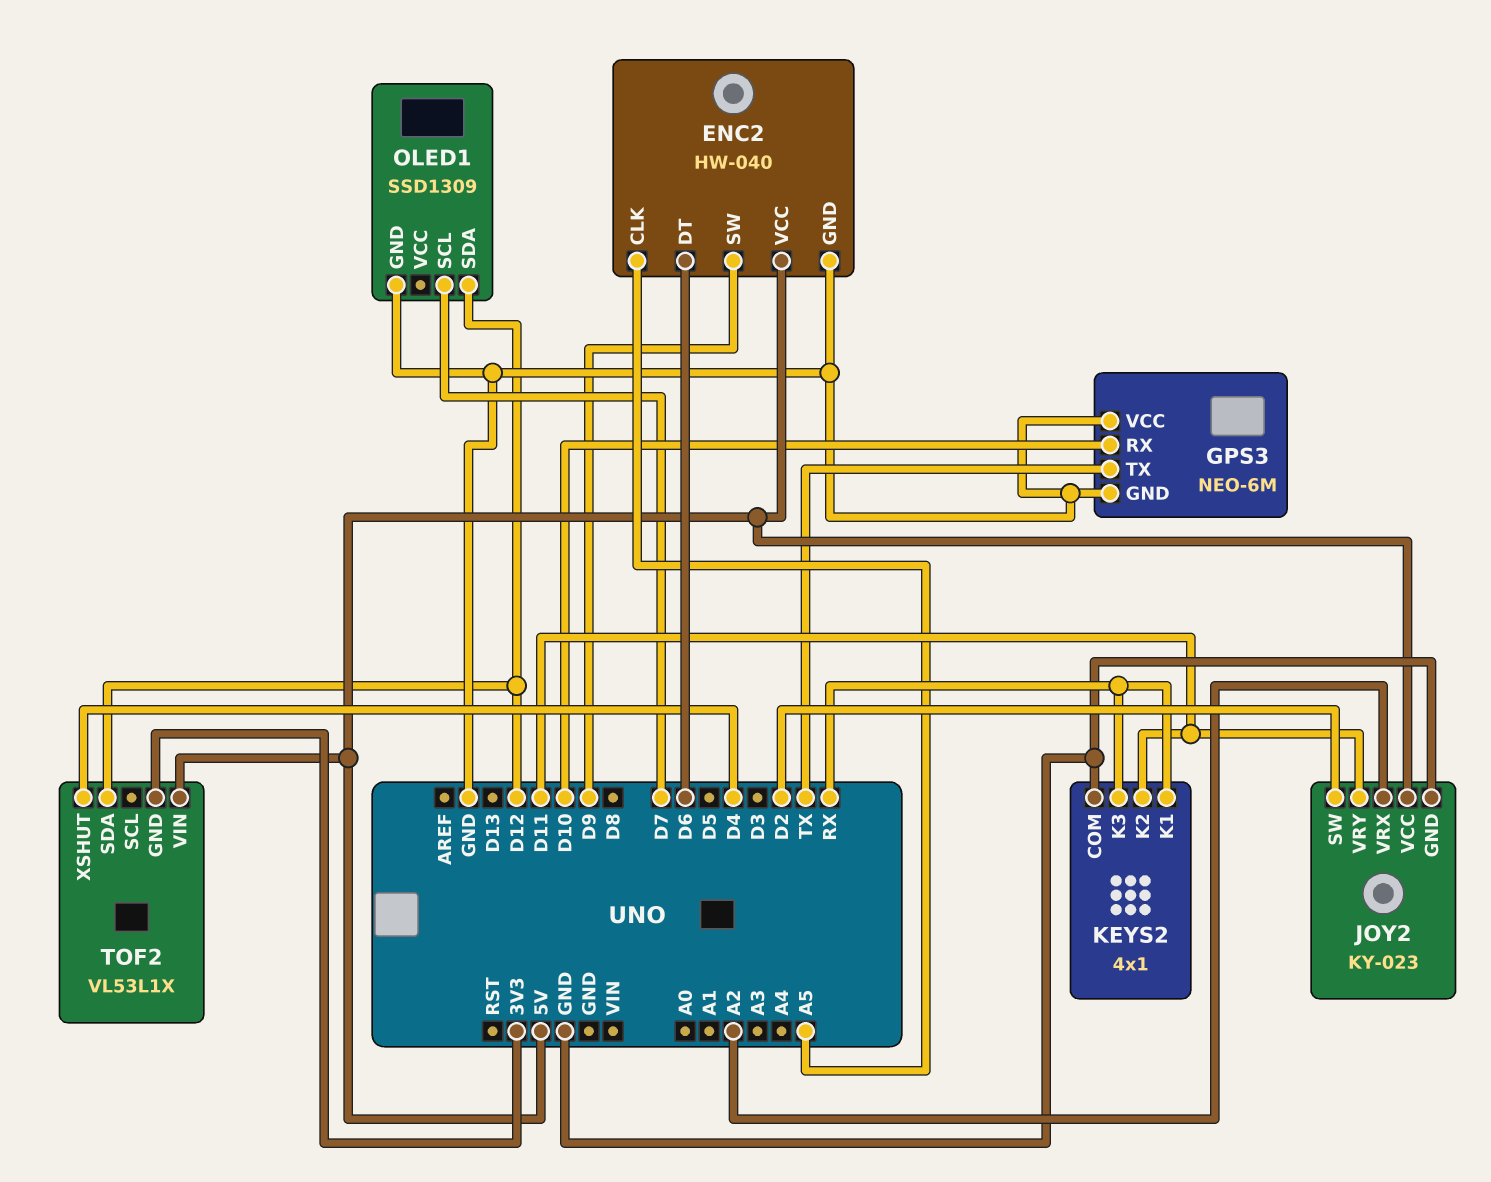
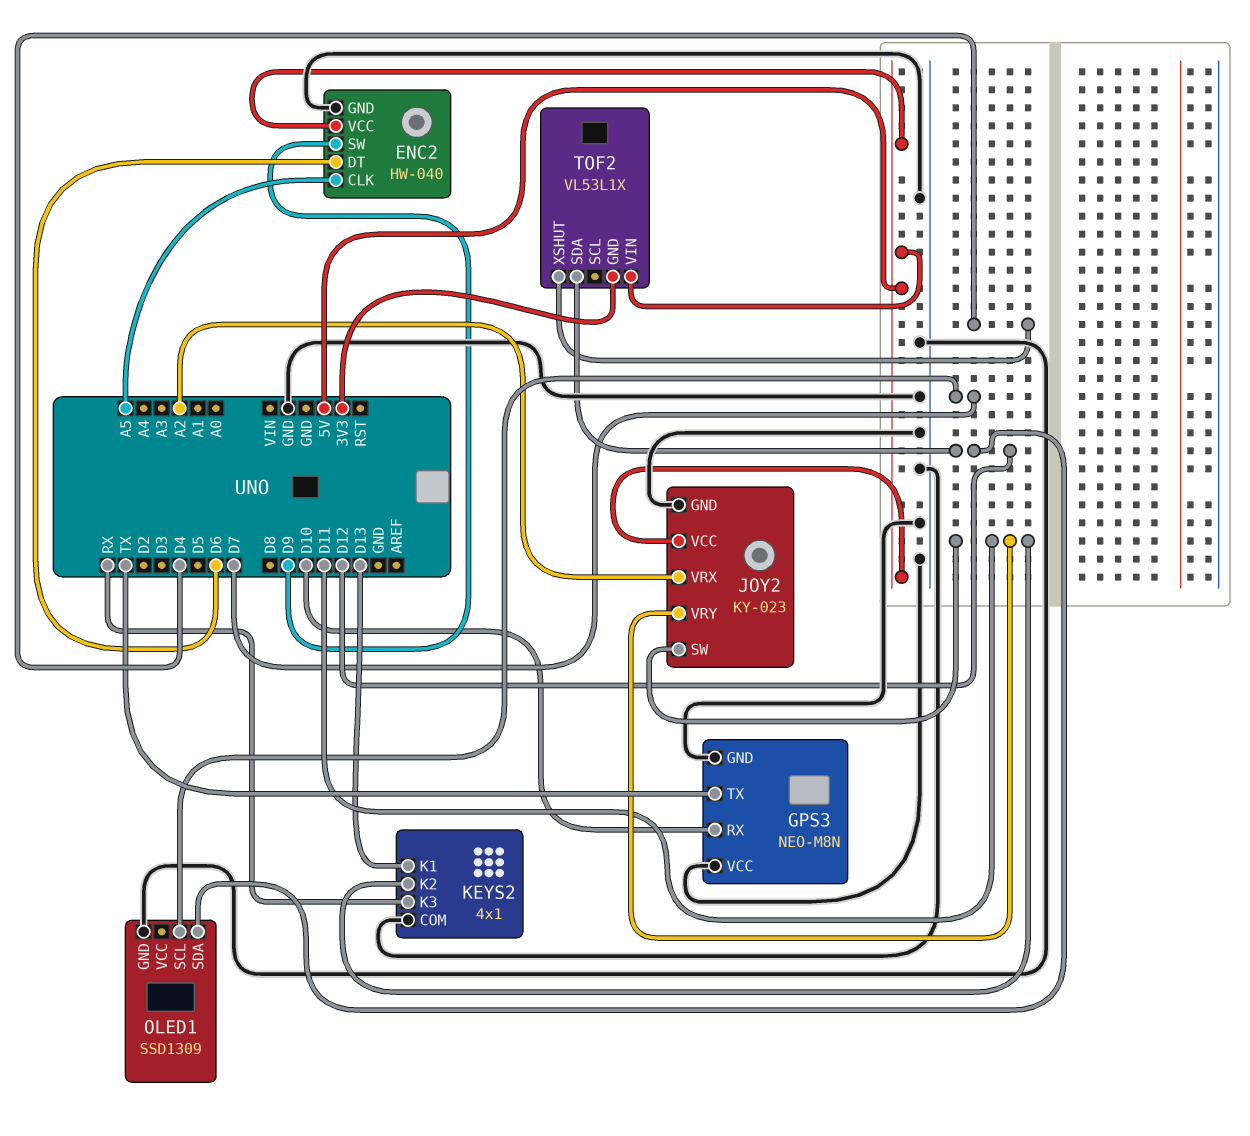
GPS3: NEO-6M -> NEO-M8N
JOY2 pin SW: D2 -> D11
KEYS2 pin K1: RX -> D13

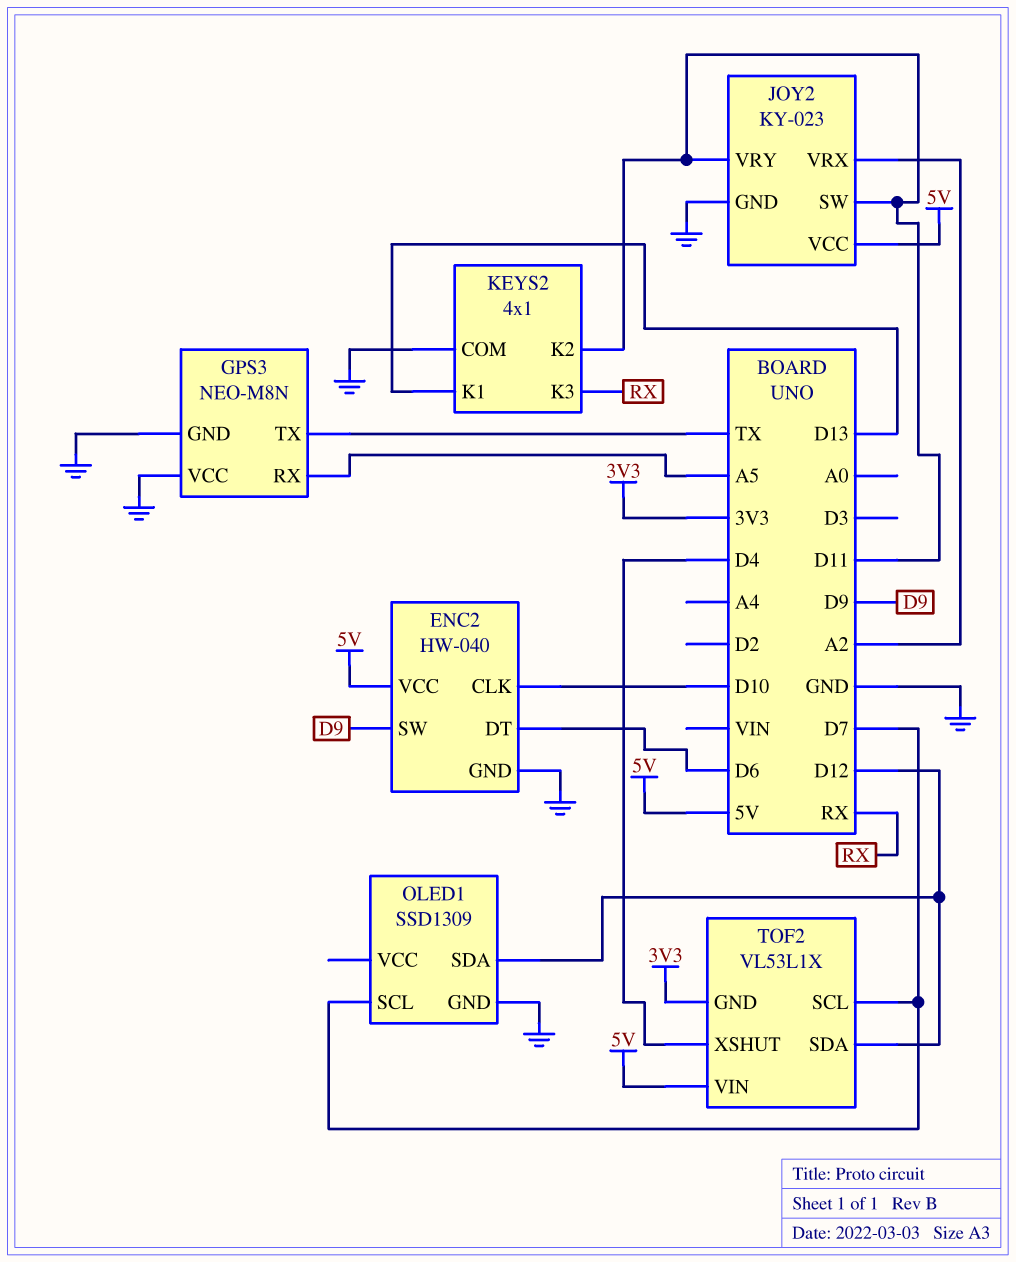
ENC2 pin CLK: A5 -> D10
GPS3 pin RX: D10 -> A5
TOF2 pin SCL: none -> D7

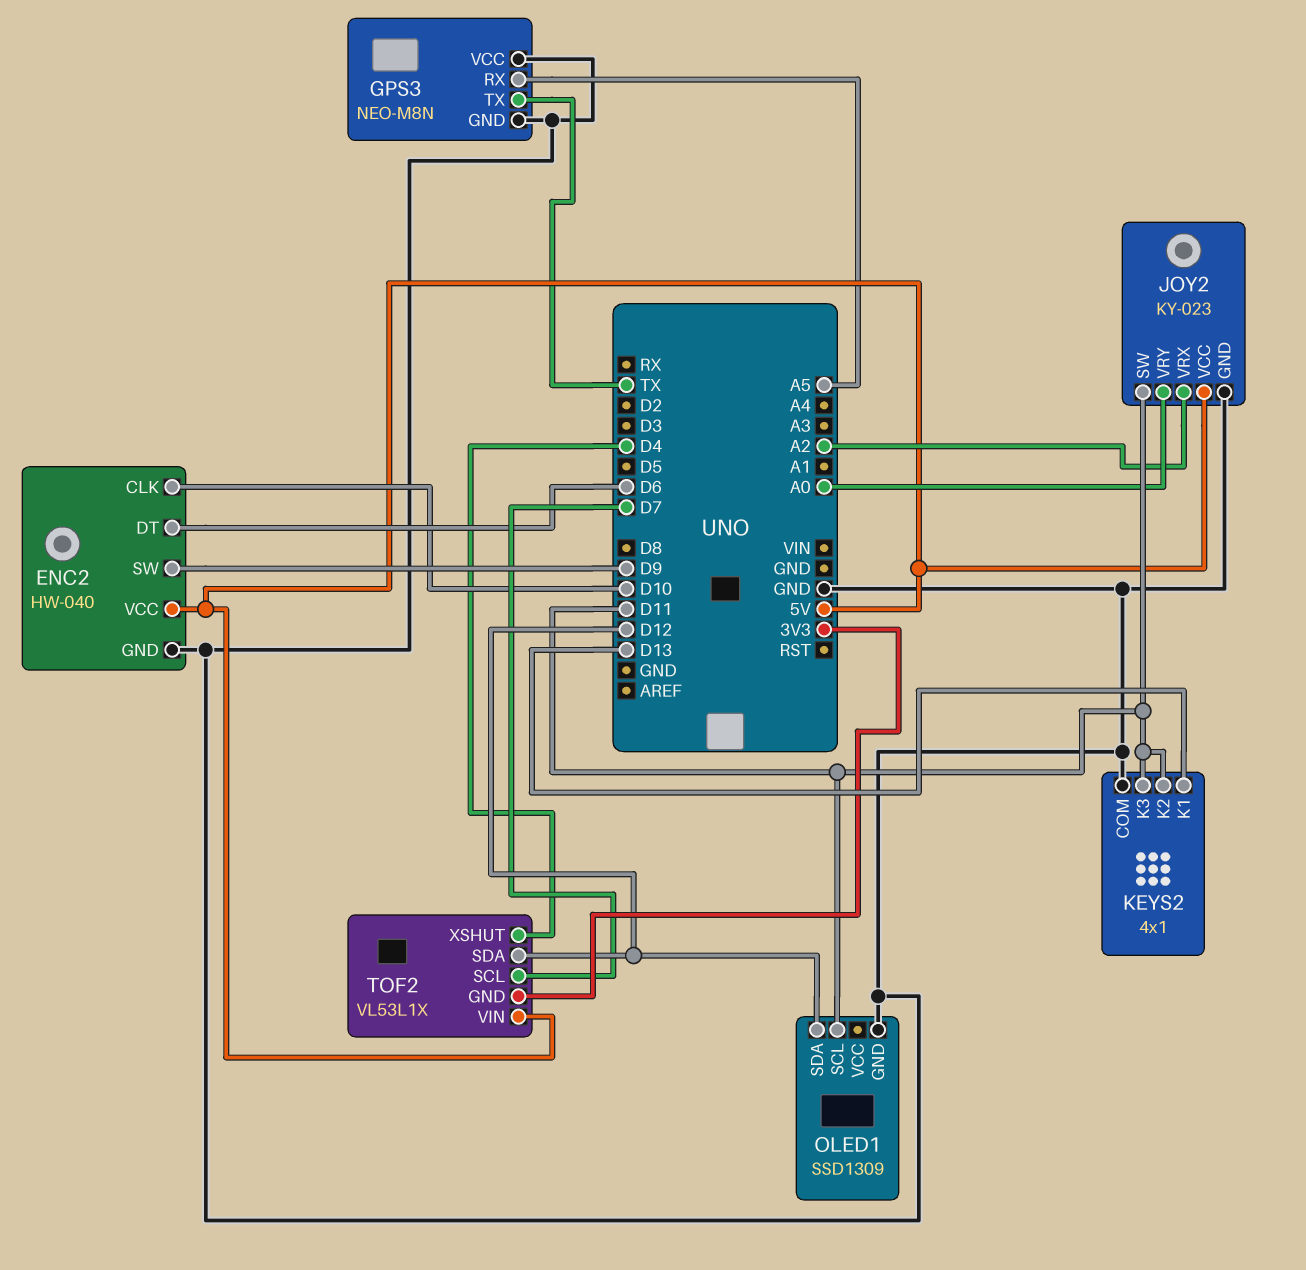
JOY2 pin VRY: D11 -> A0
KEYS2 pin K3: RX -> D11
OLED1 pin SCL: D7 -> D11

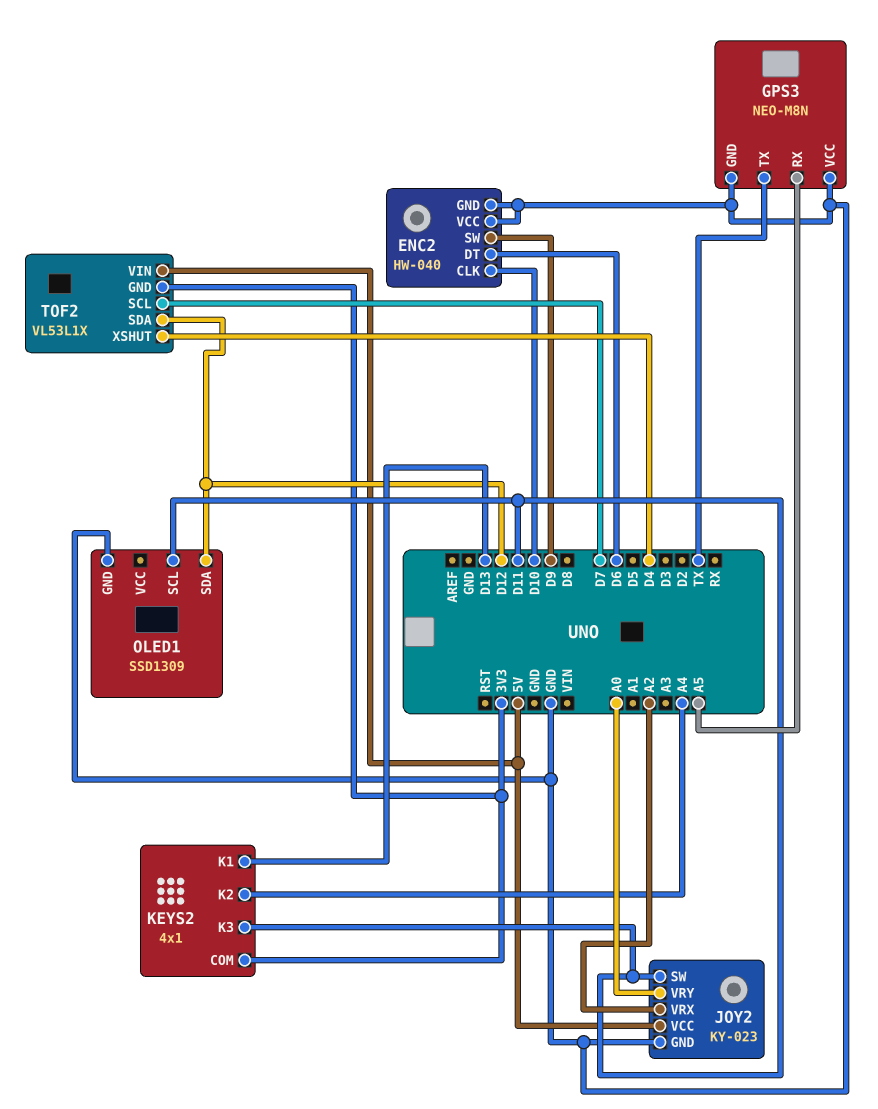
ENC2 pin VCC: 5V -> GND
KEYS2 pin COM: GND -> 3V3
KEYS2 pin K2: D11 -> A4

